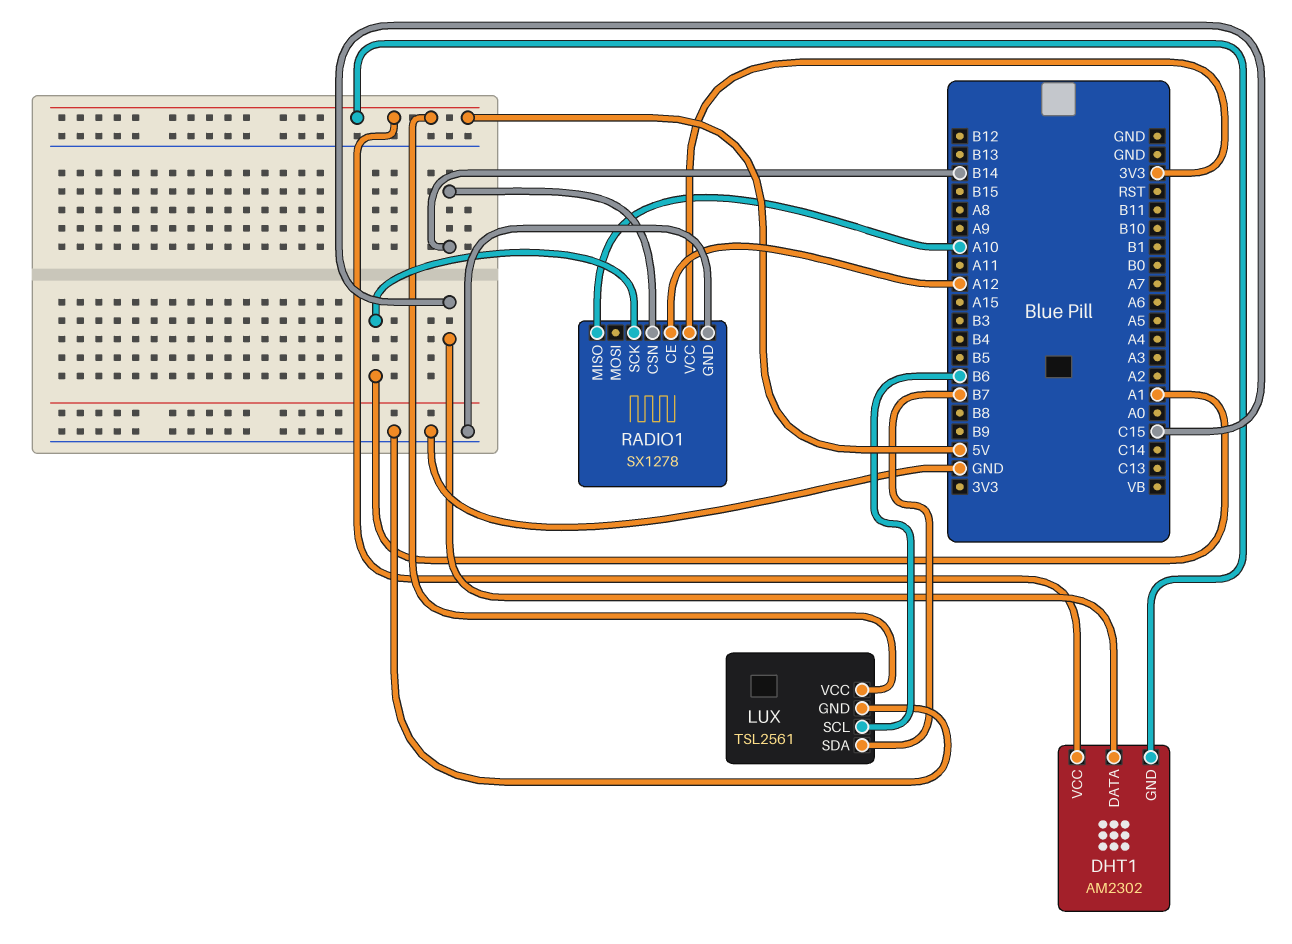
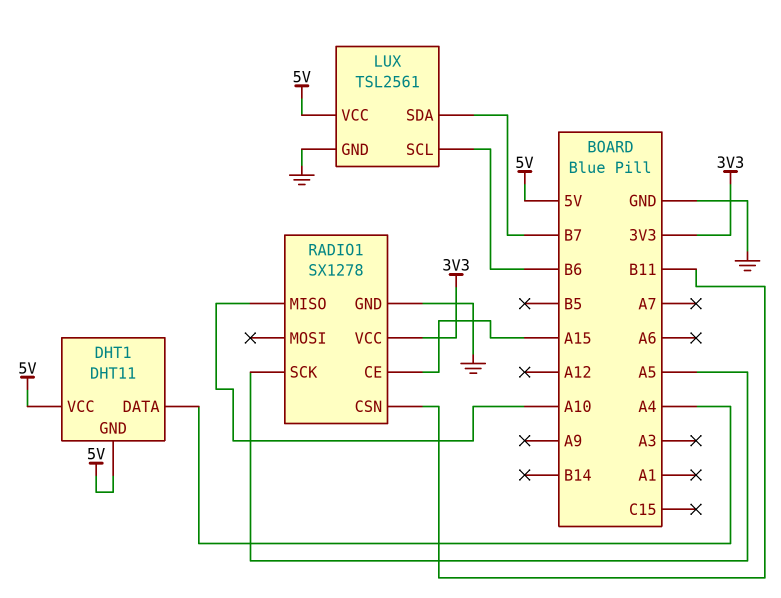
DHT1: AM2302 -> DHT11
DHT1 pin DATA: C15 -> A4
RADIO1 pin CE: A12 -> A15
RADIO1 pin CSN: B14 -> B11
RADIO1 pin SCK: A1 -> A5

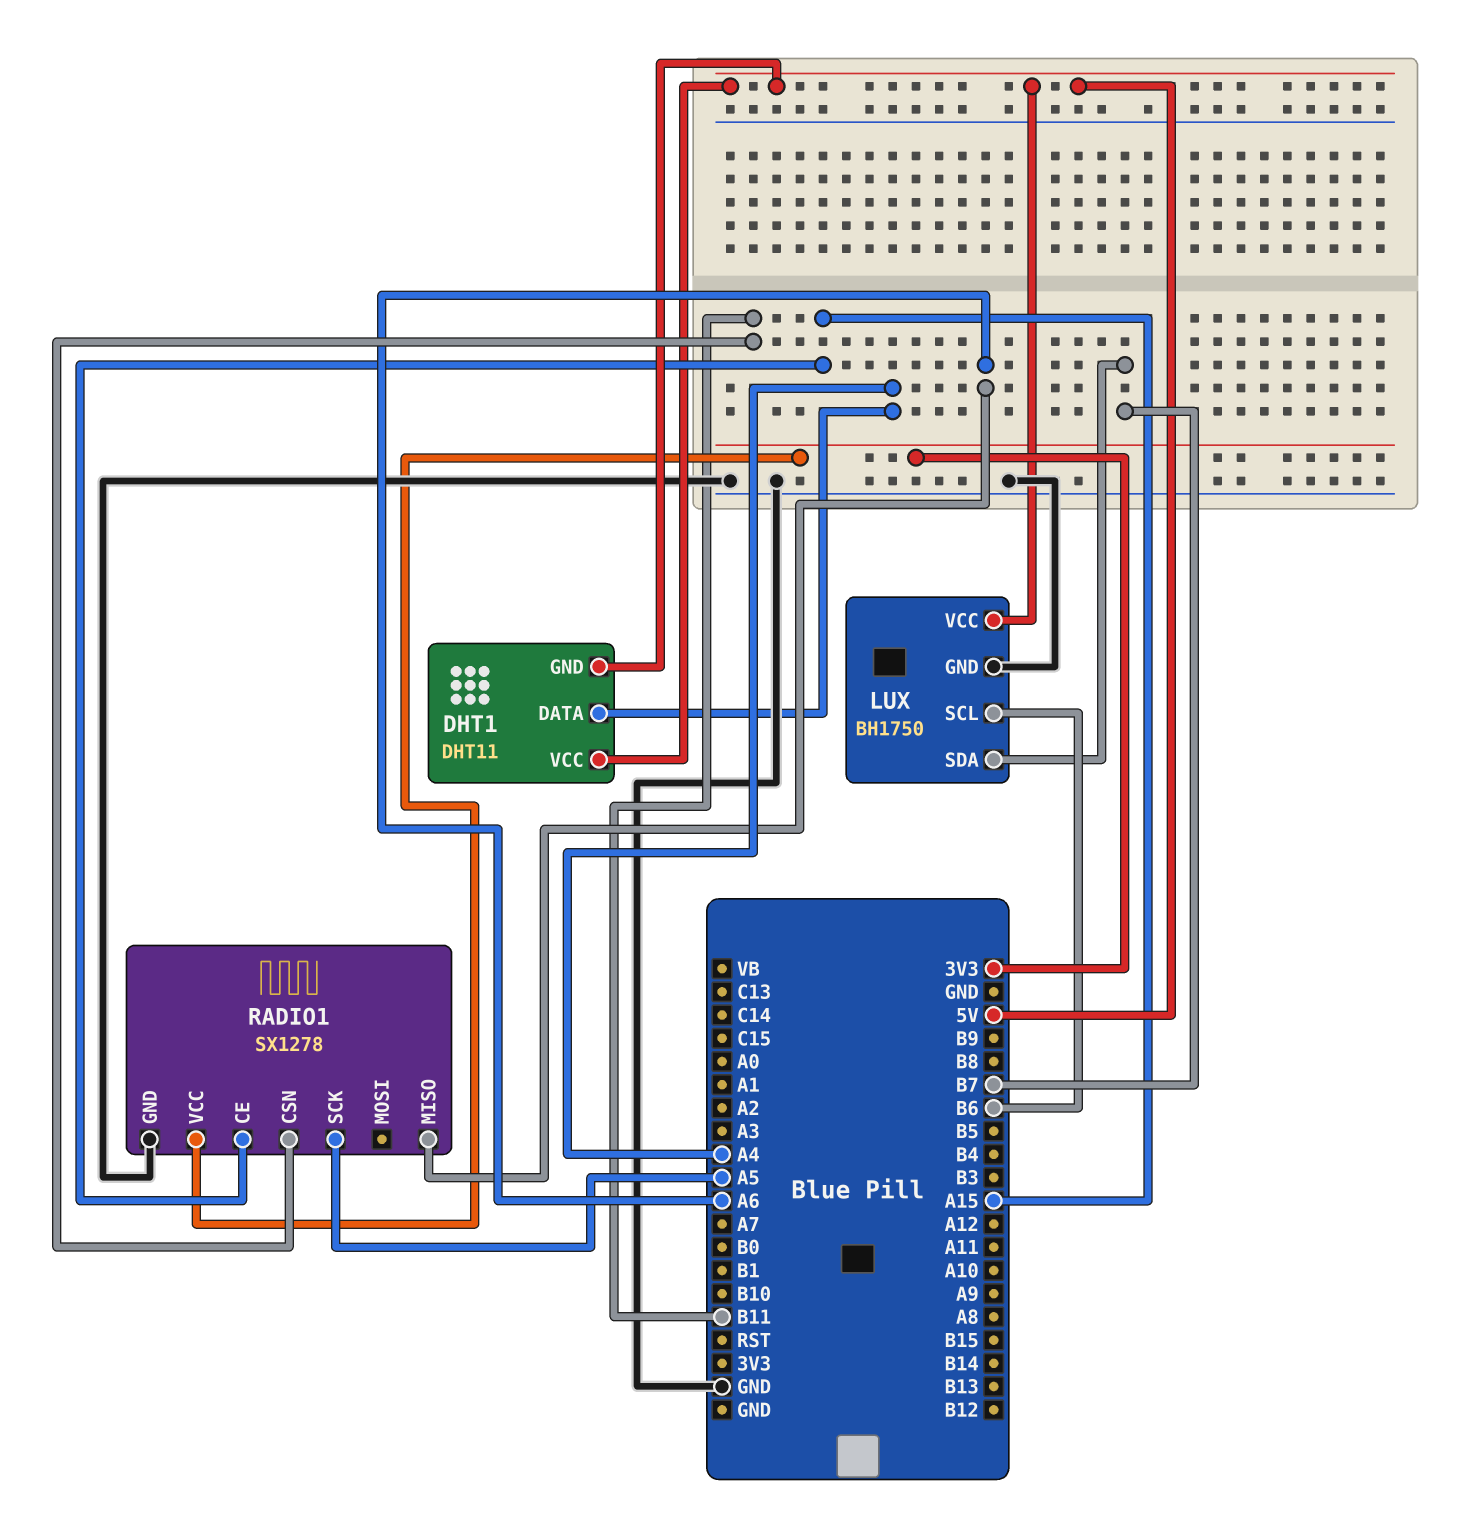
LUX: TSL2561 -> BH1750
RADIO1 pin MISO: A10 -> A6

